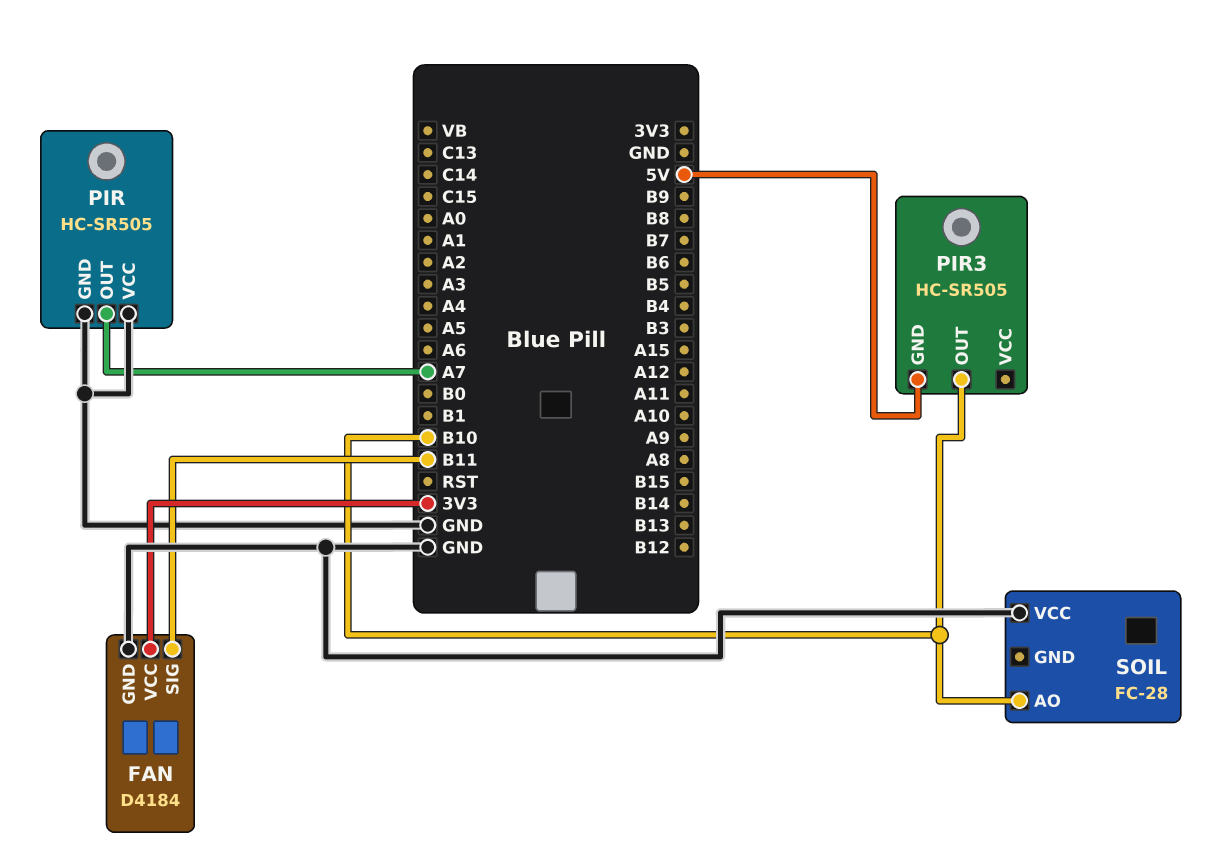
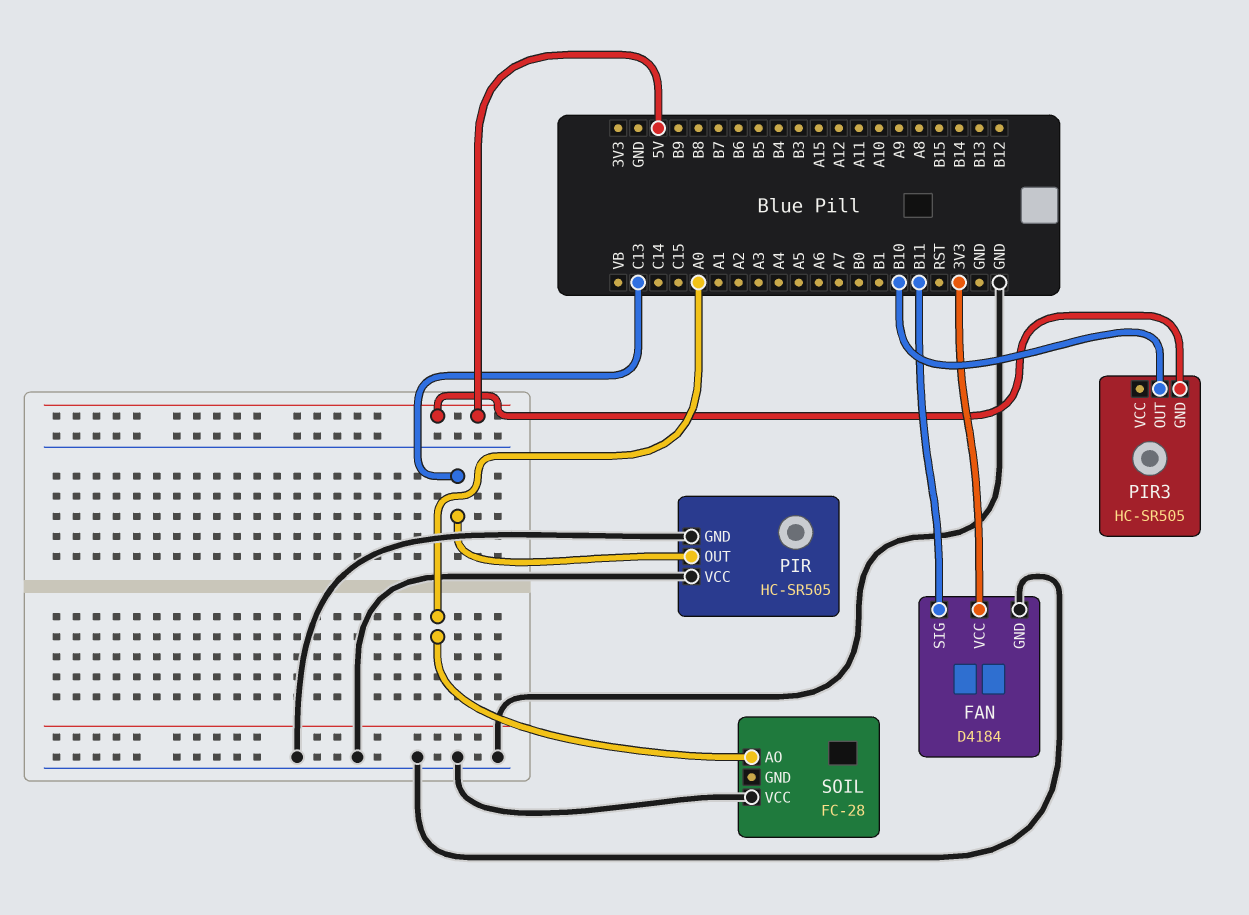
PIR pin OUT: A7 -> C13
SOIL pin AO: B10 -> A0

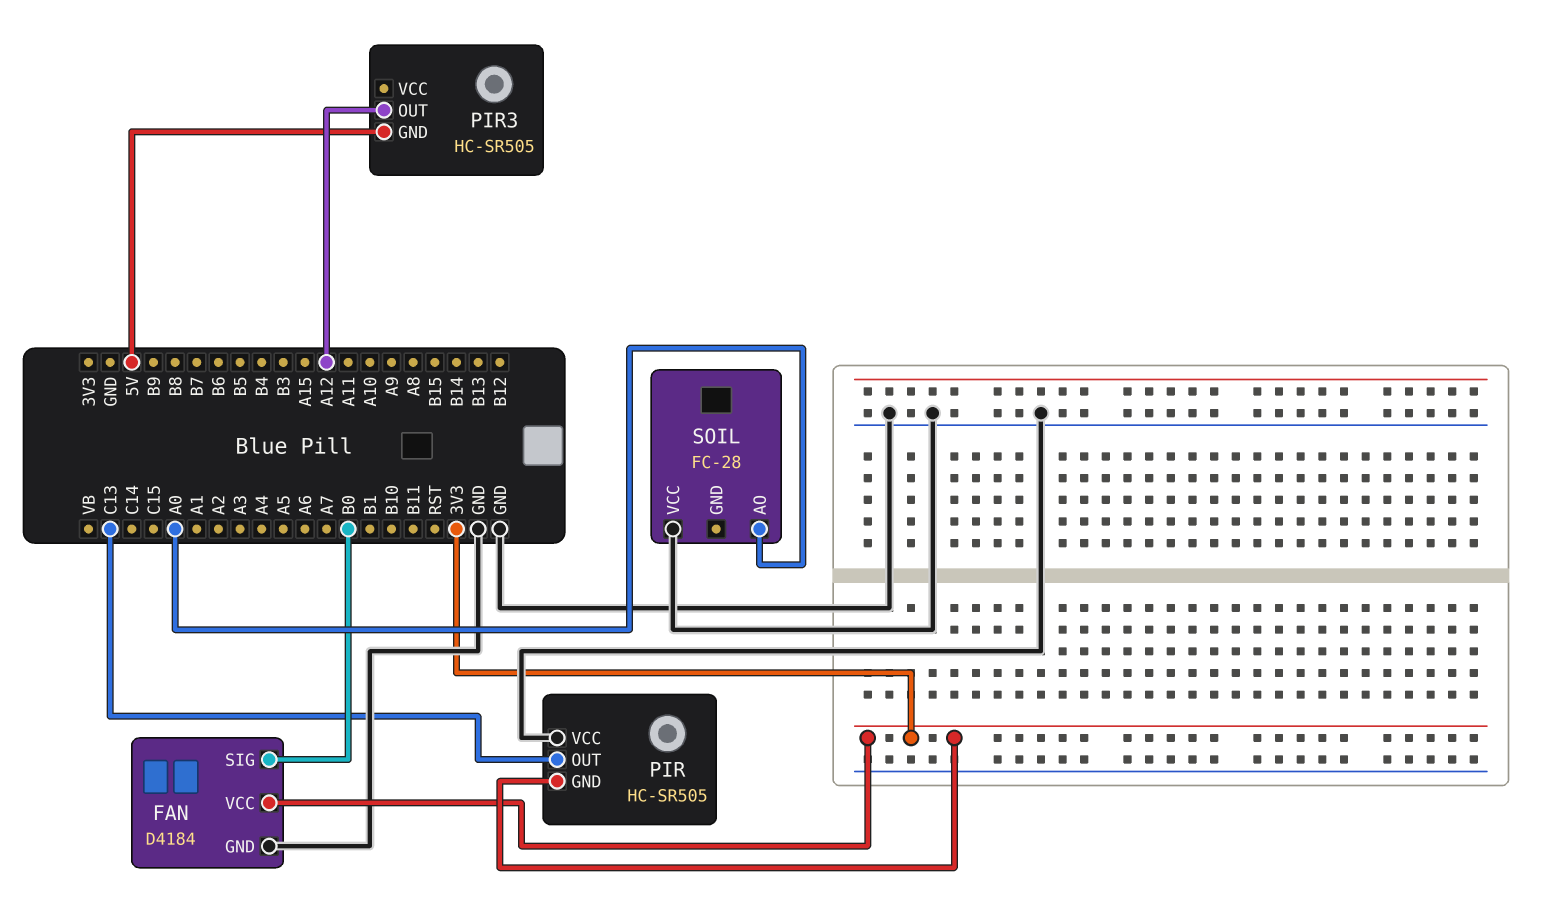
FAN pin SIG: B11 -> B0
PIR pin GND: GND -> 3V3
PIR3 pin OUT: B10 -> A12

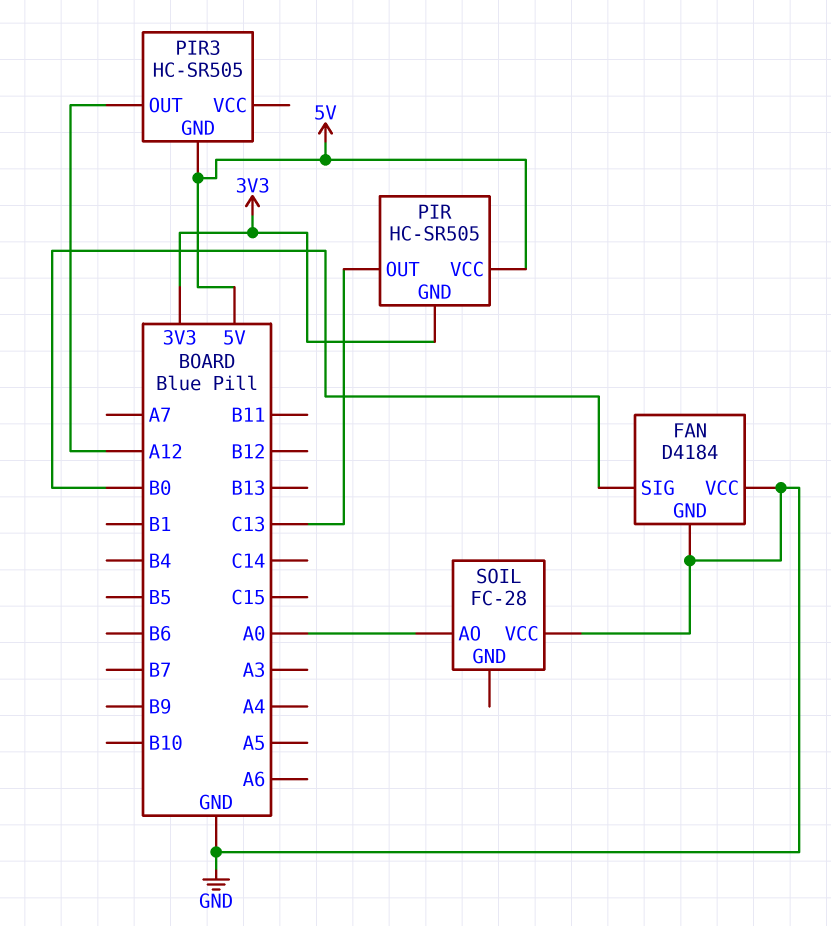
FAN pin VCC: 3V3 -> GND
PIR pin VCC: GND -> 5V

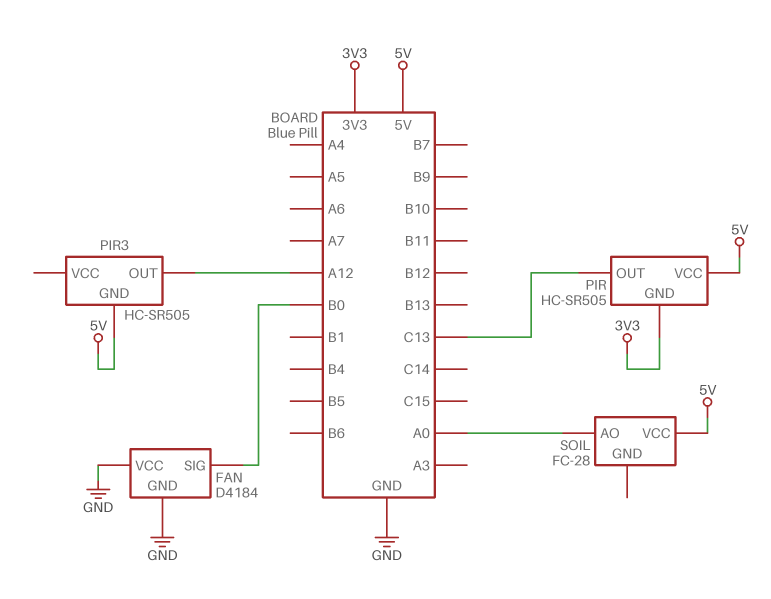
SOIL pin VCC: GND -> 5V

